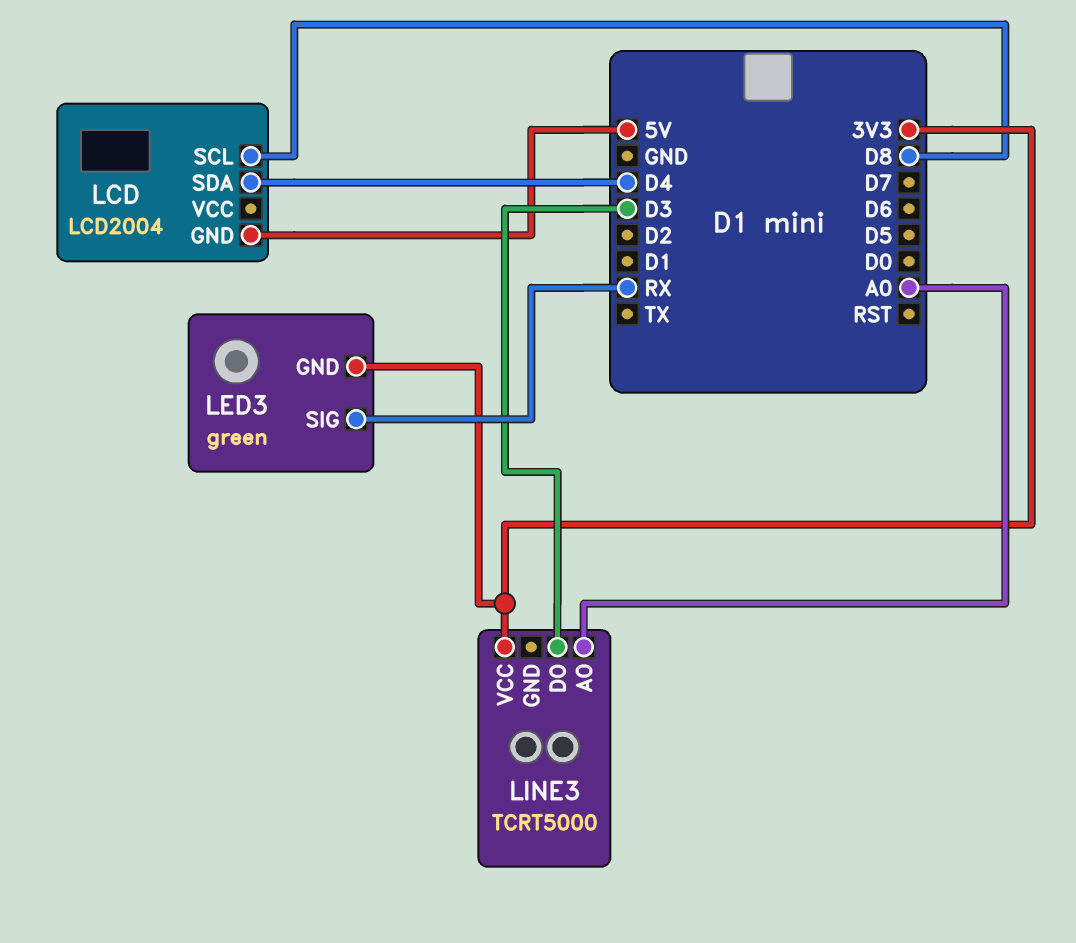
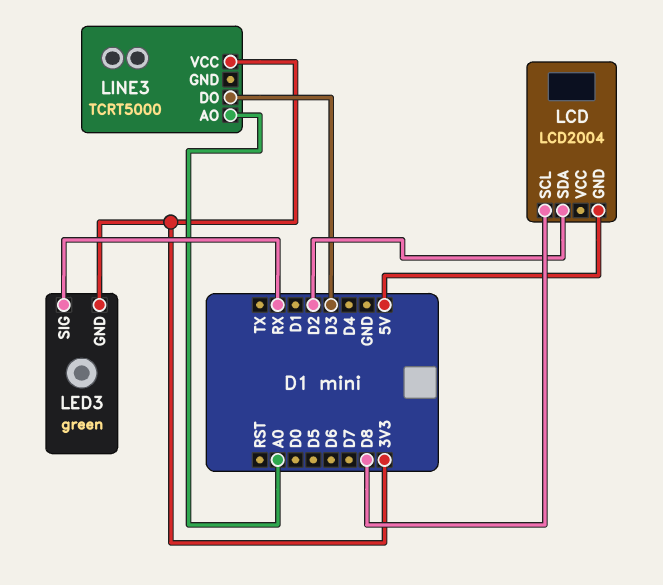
LCD pin SDA: D4 -> D2

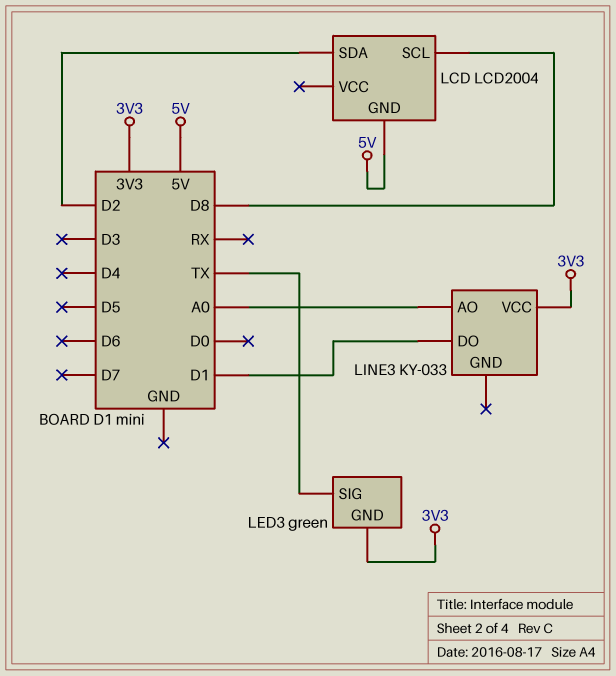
LED3 pin SIG: RX -> TX
LINE3: TCRT5000 -> KY-033
LINE3 pin DO: D3 -> D1

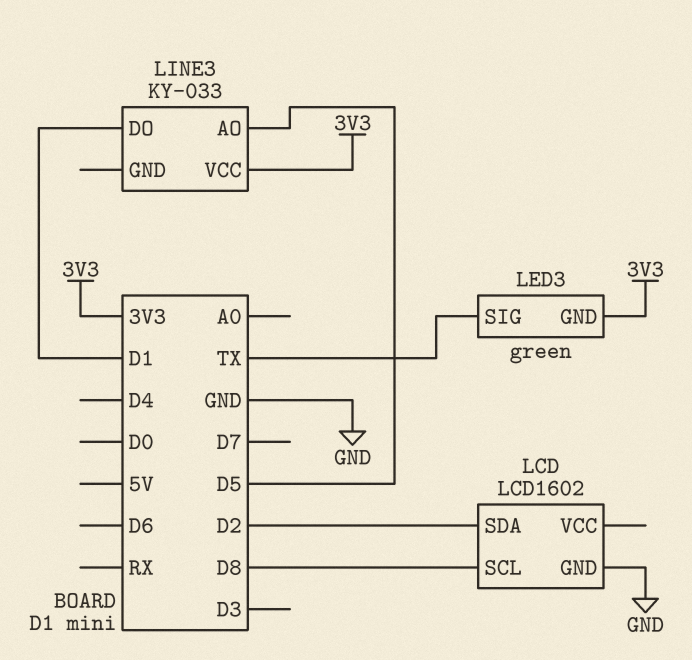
LCD: LCD2004 -> LCD1602
LCD pin GND: 5V -> GND
LINE3 pin AO: A0 -> D5

